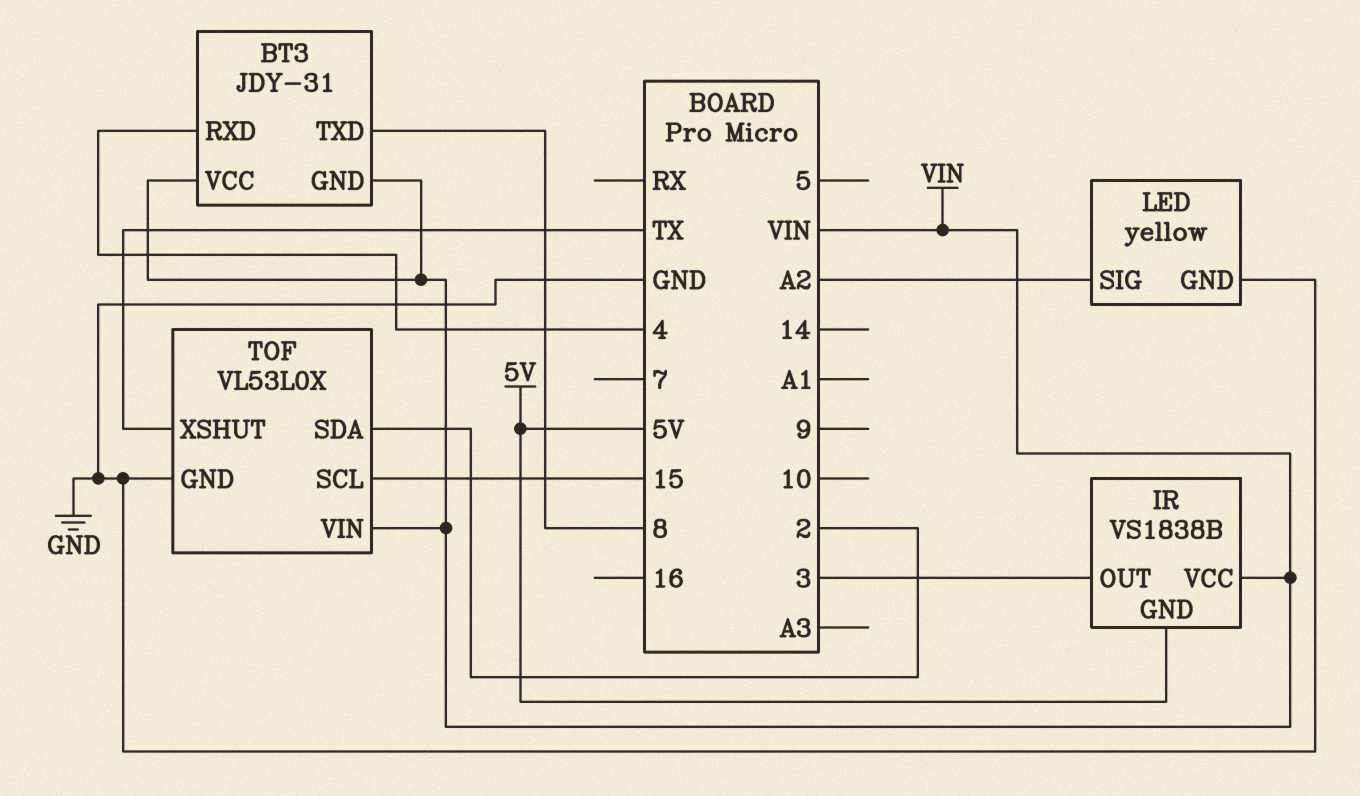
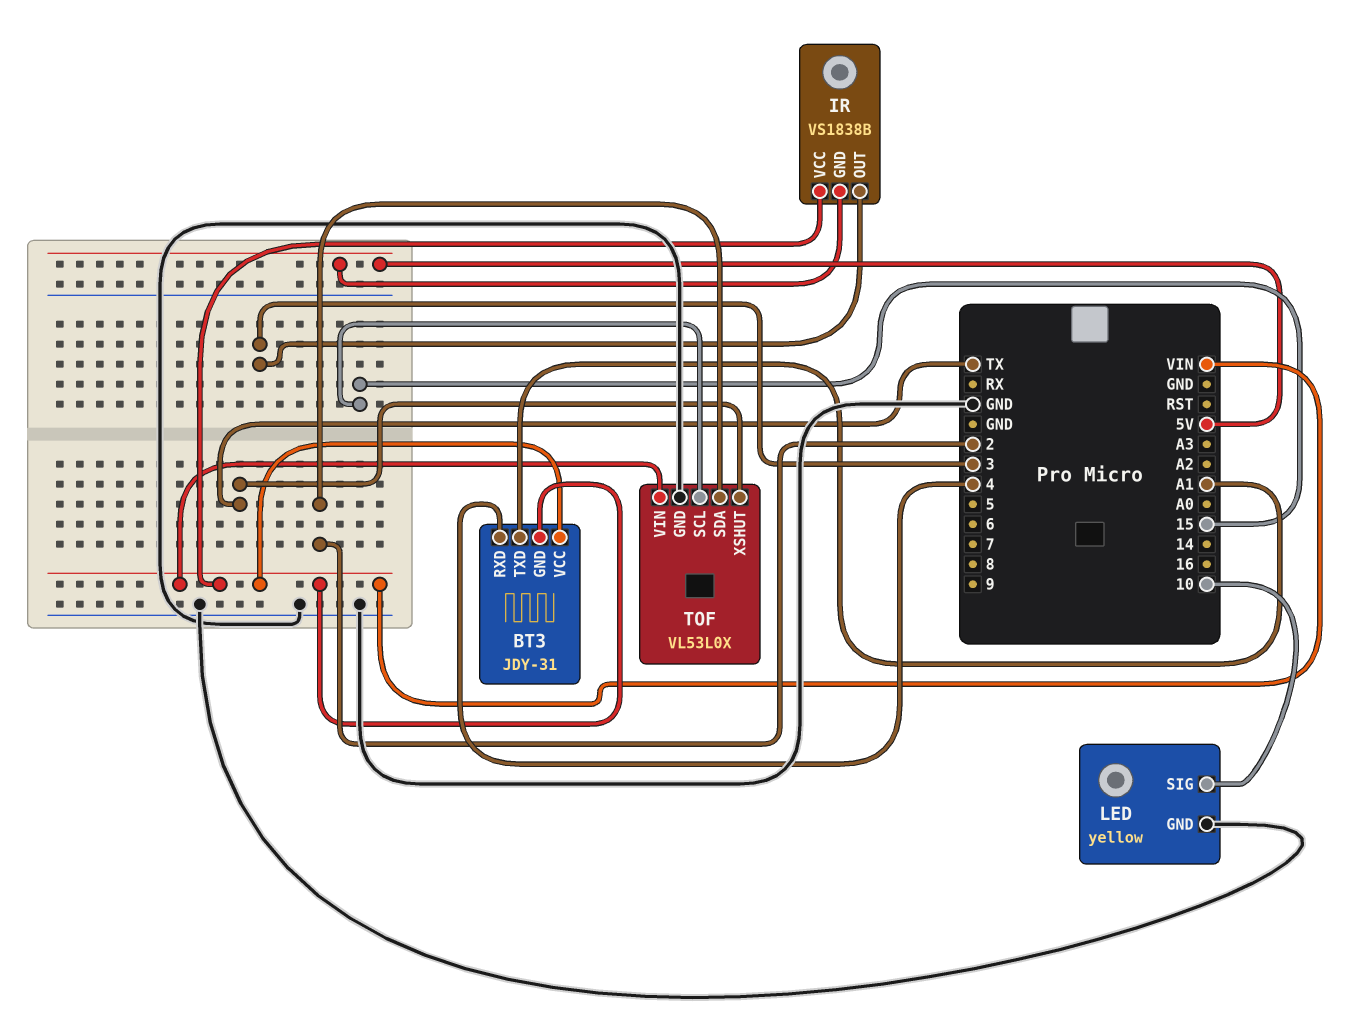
BT3 pin TXD: 8 -> A1
LED pin SIG: A2 -> 10

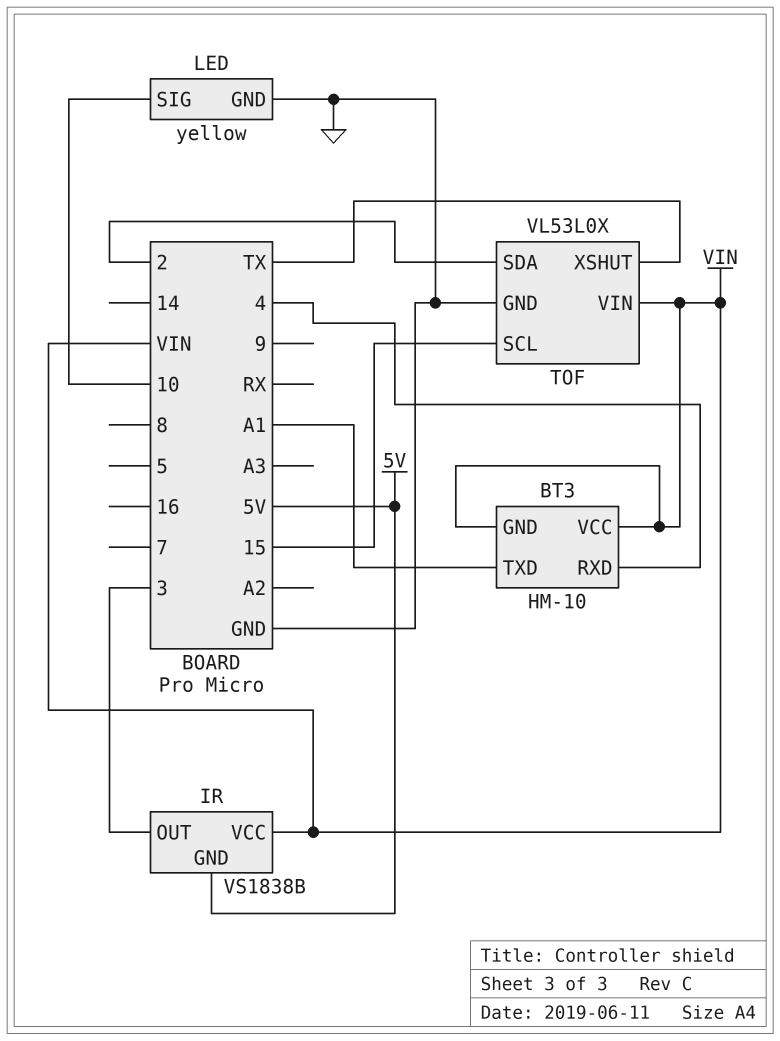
BT3: JDY-31 -> HM-10

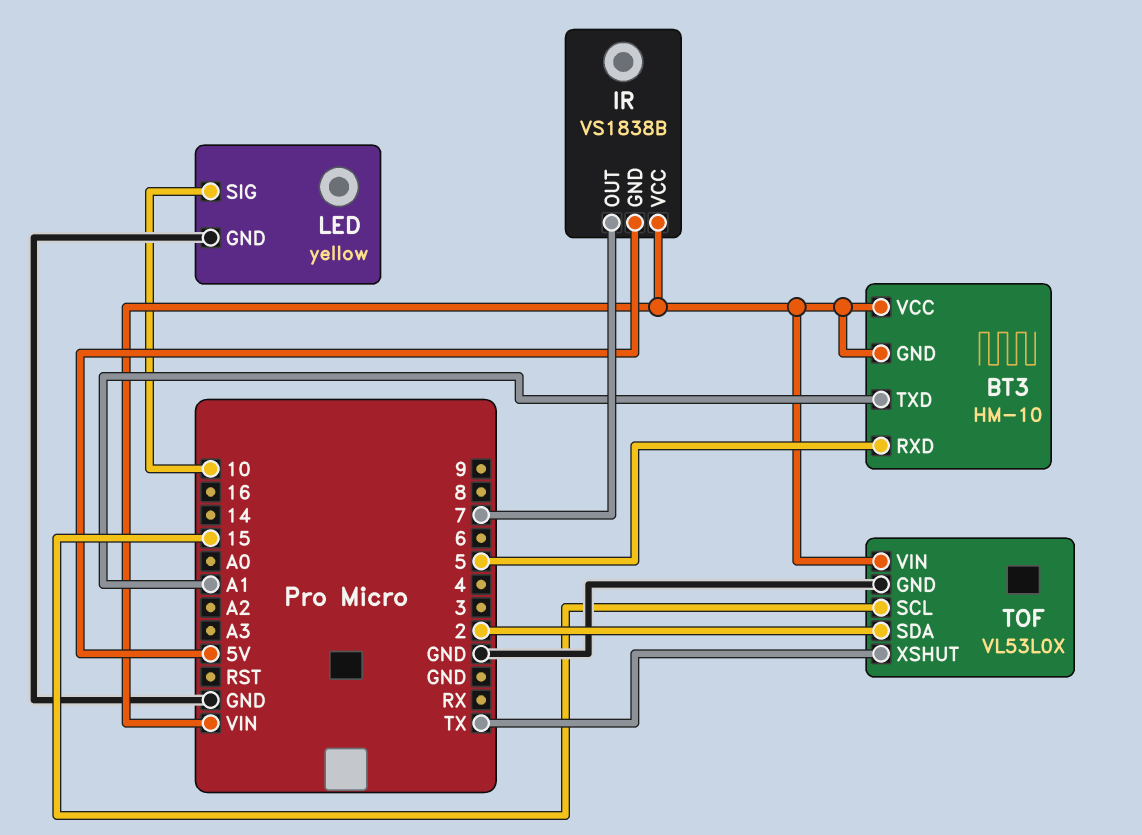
BT3 pin RXD: 4 -> 5
IR pin OUT: 3 -> 7

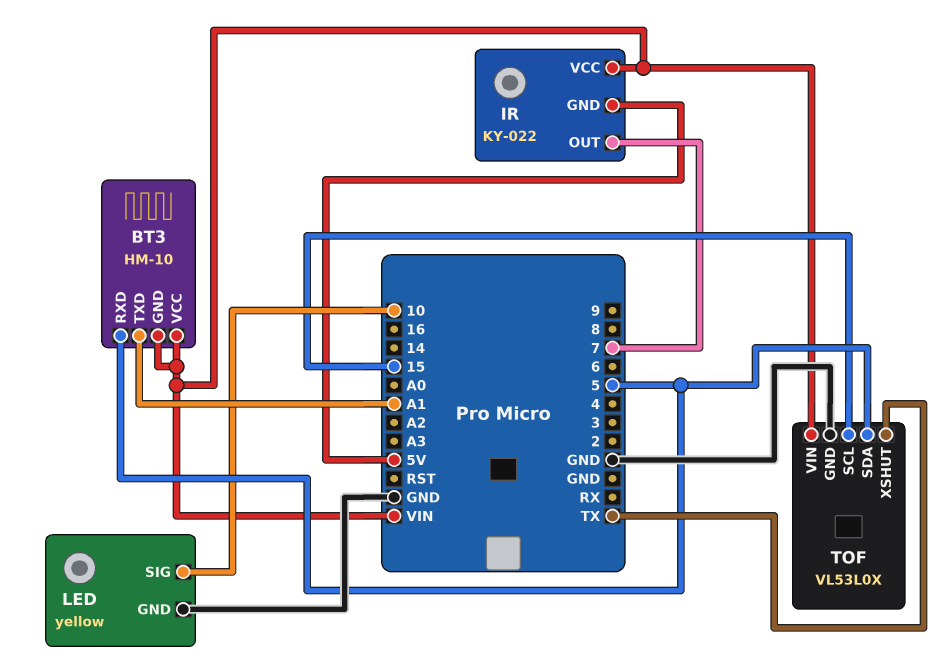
IR: VS1838B -> KY-022
TOF pin SDA: 2 -> 5

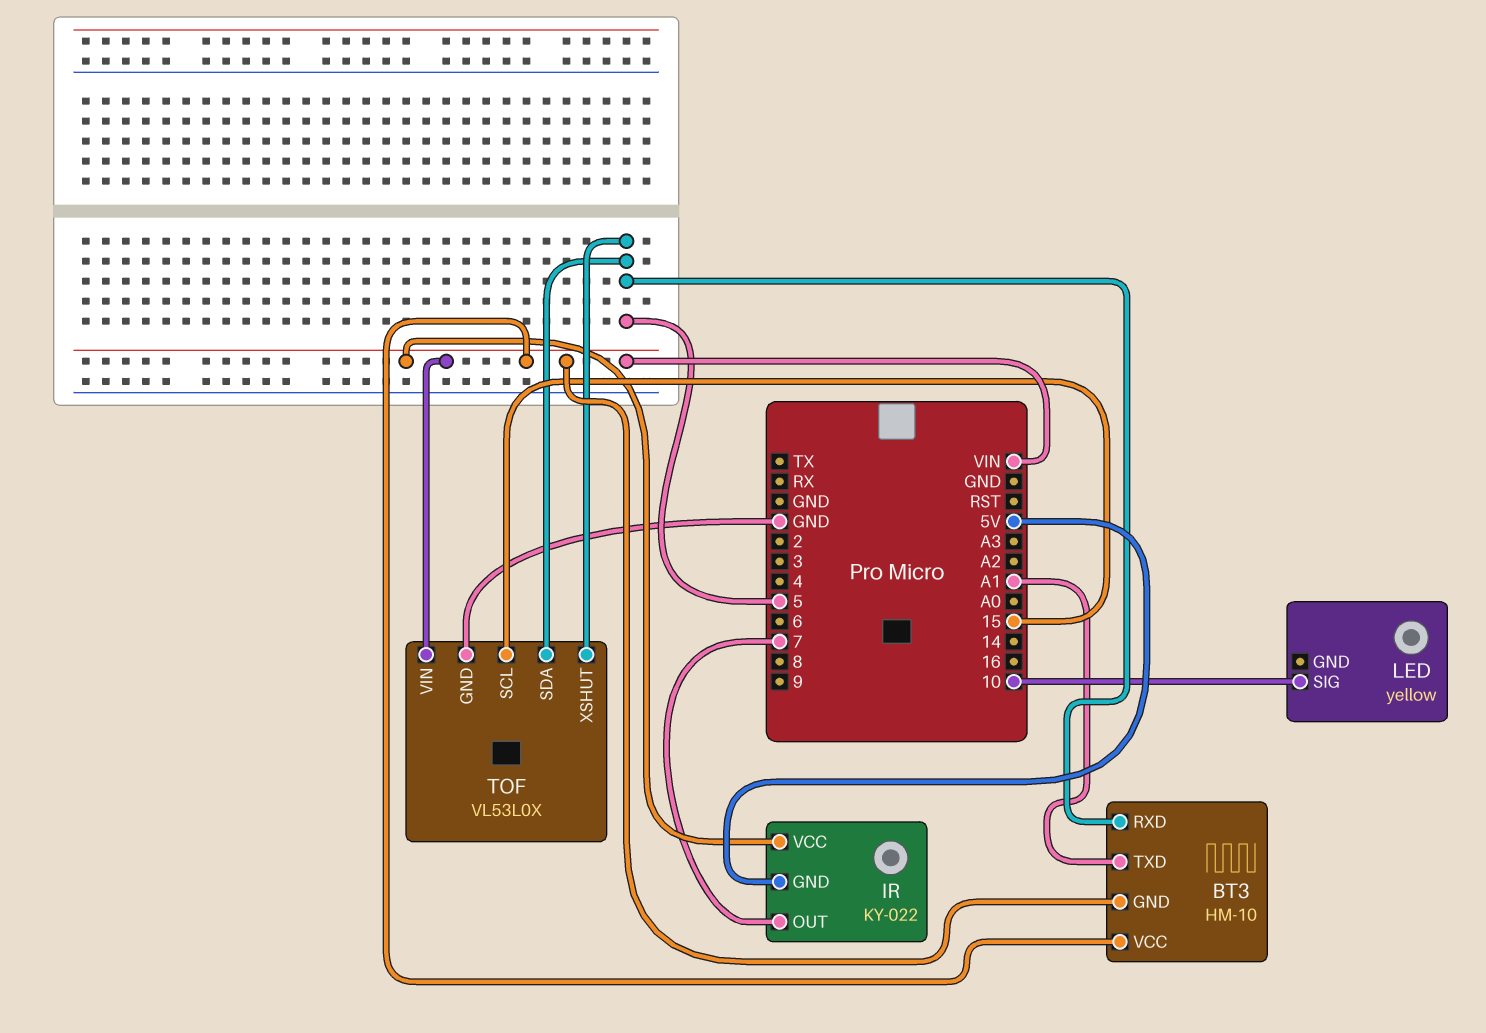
LED pin GND: GND -> none
TOF pin XSHUT: TX -> 5

